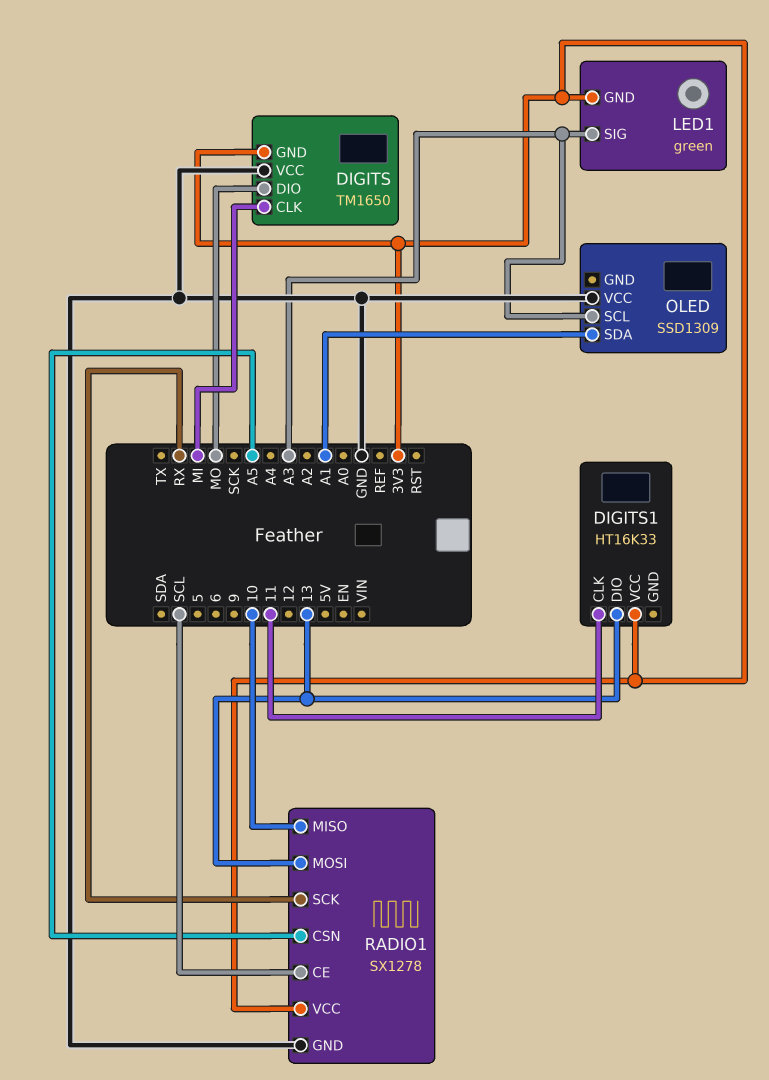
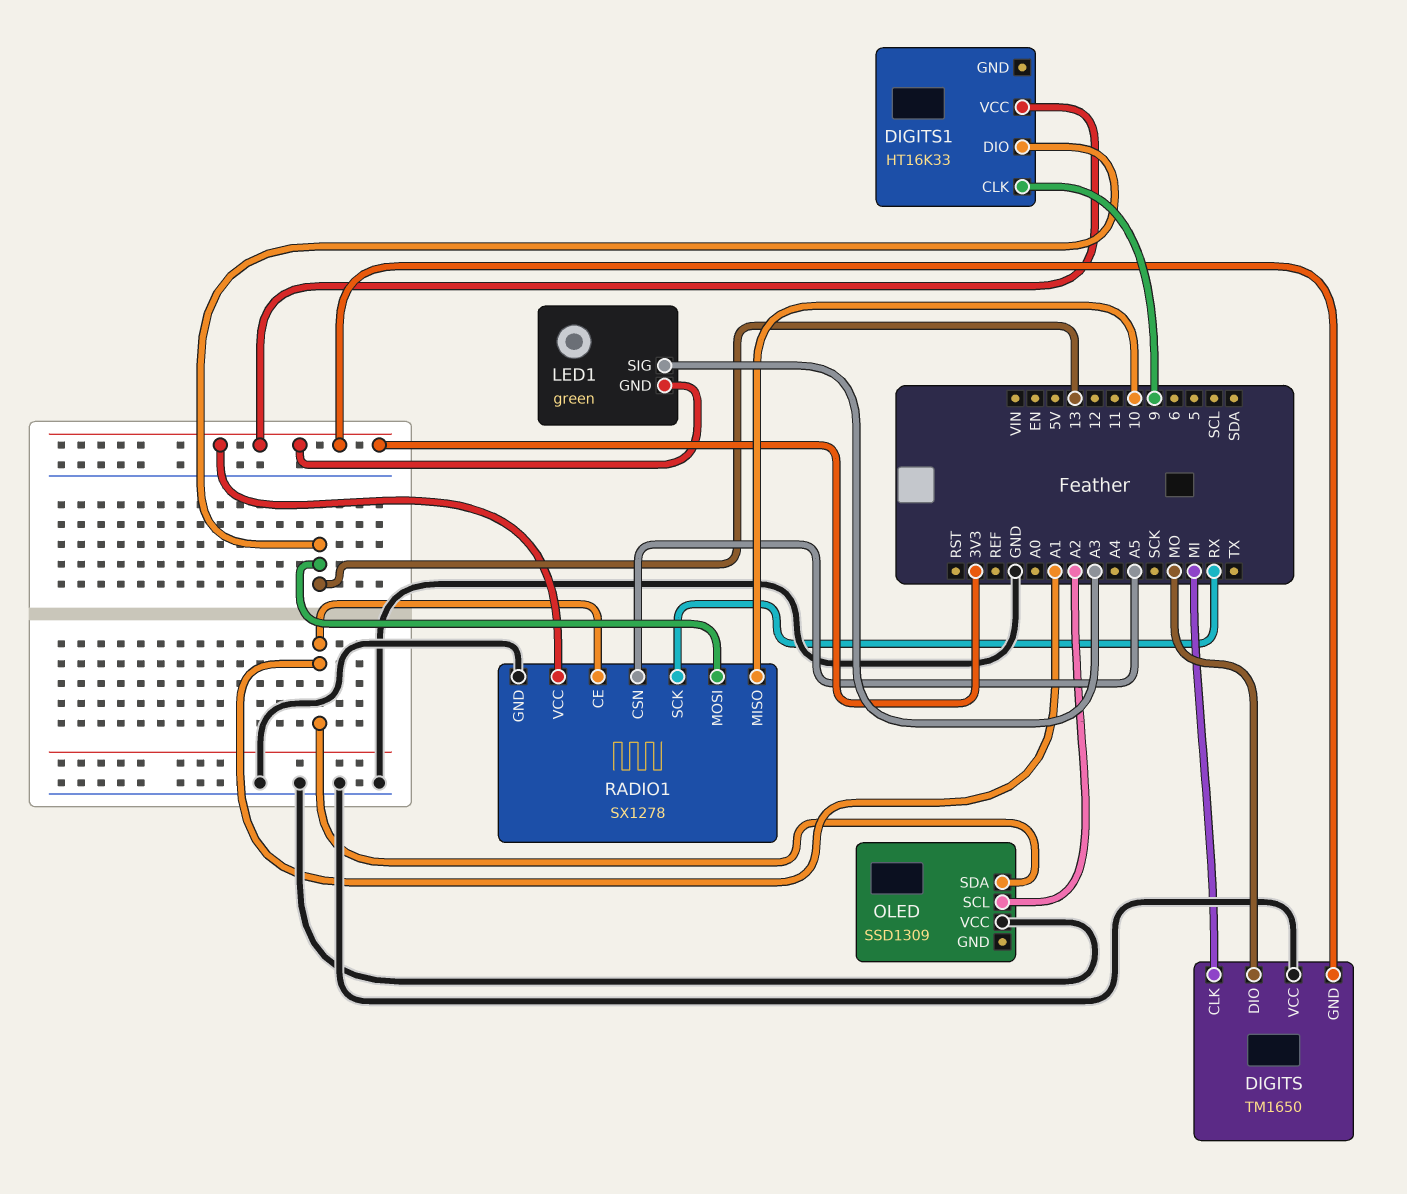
DIGITS1 pin CLK: 11 -> 9
OLED pin SCL: A3 -> A2
RADIO1 pin CE: SCL -> A1

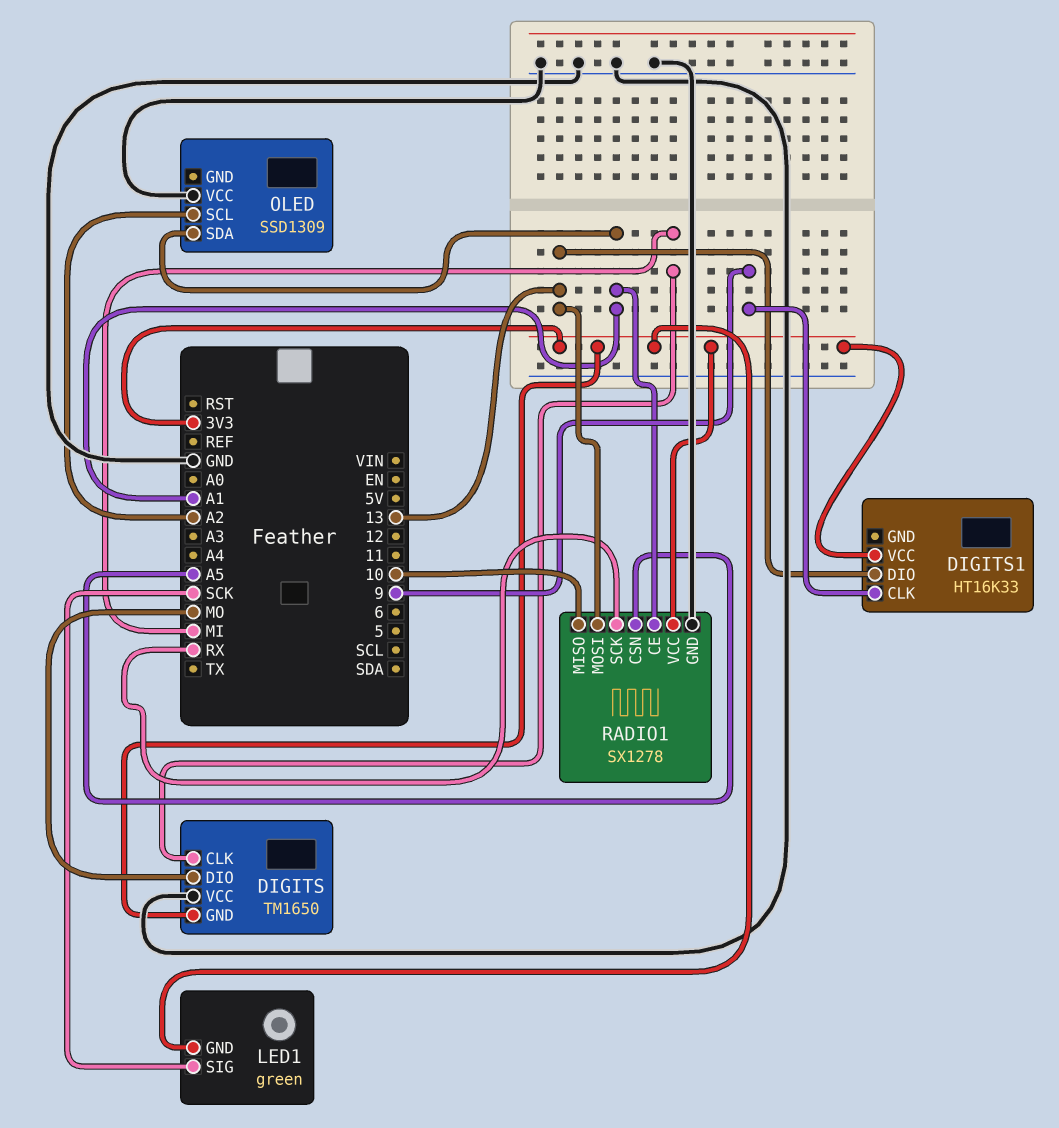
LED1 pin SIG: A3 -> SCK

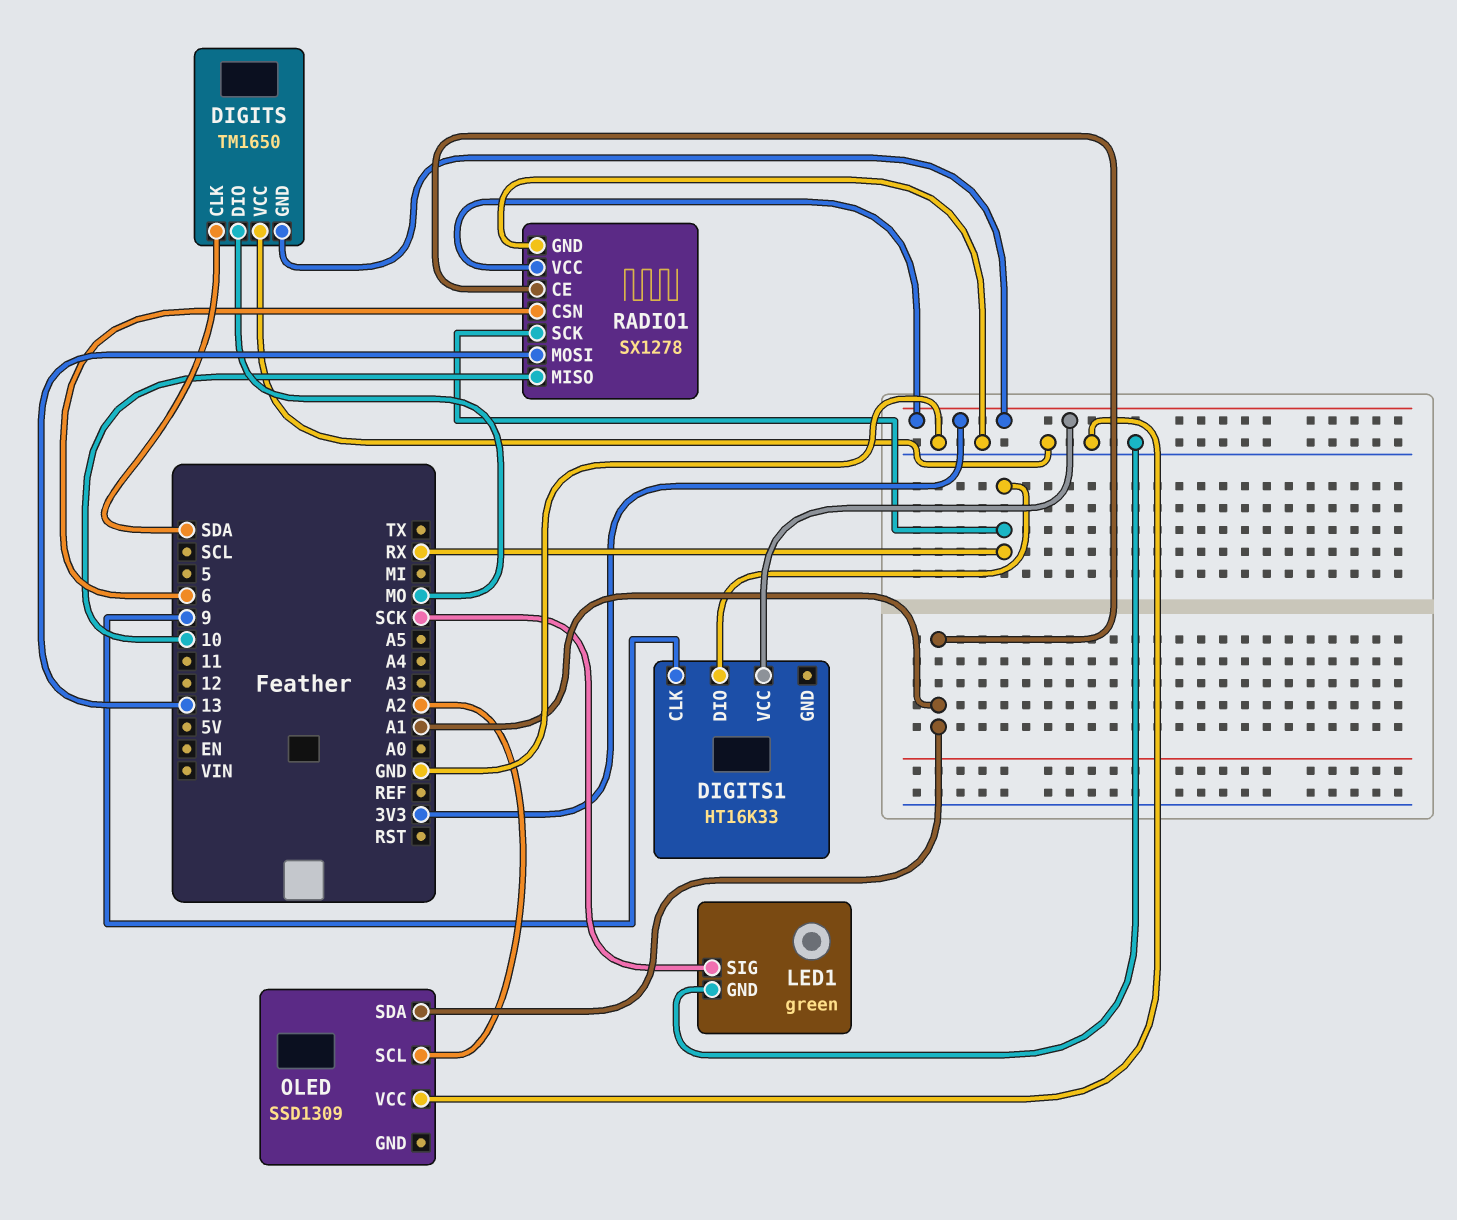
DIGITS pin CLK: MI -> SDA
DIGITS1 pin DIO: 13 -> RX
LED1 pin GND: 3V3 -> GND
RADIO1 pin CSN: A5 -> 6

